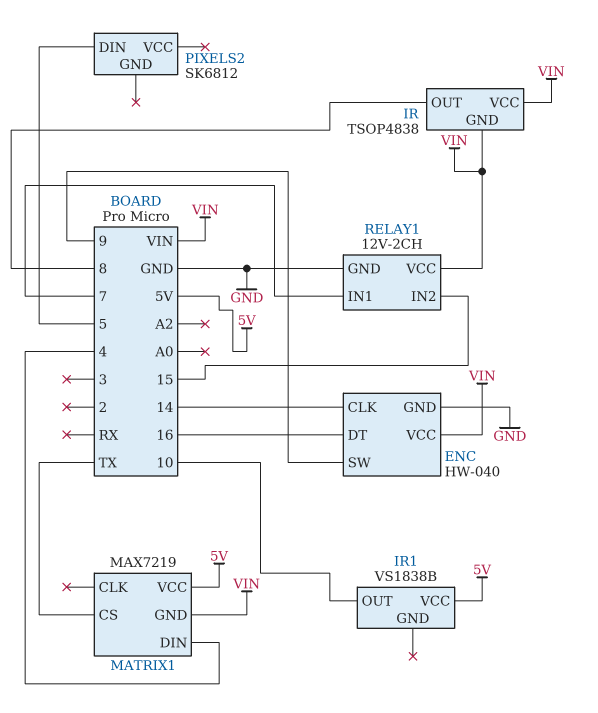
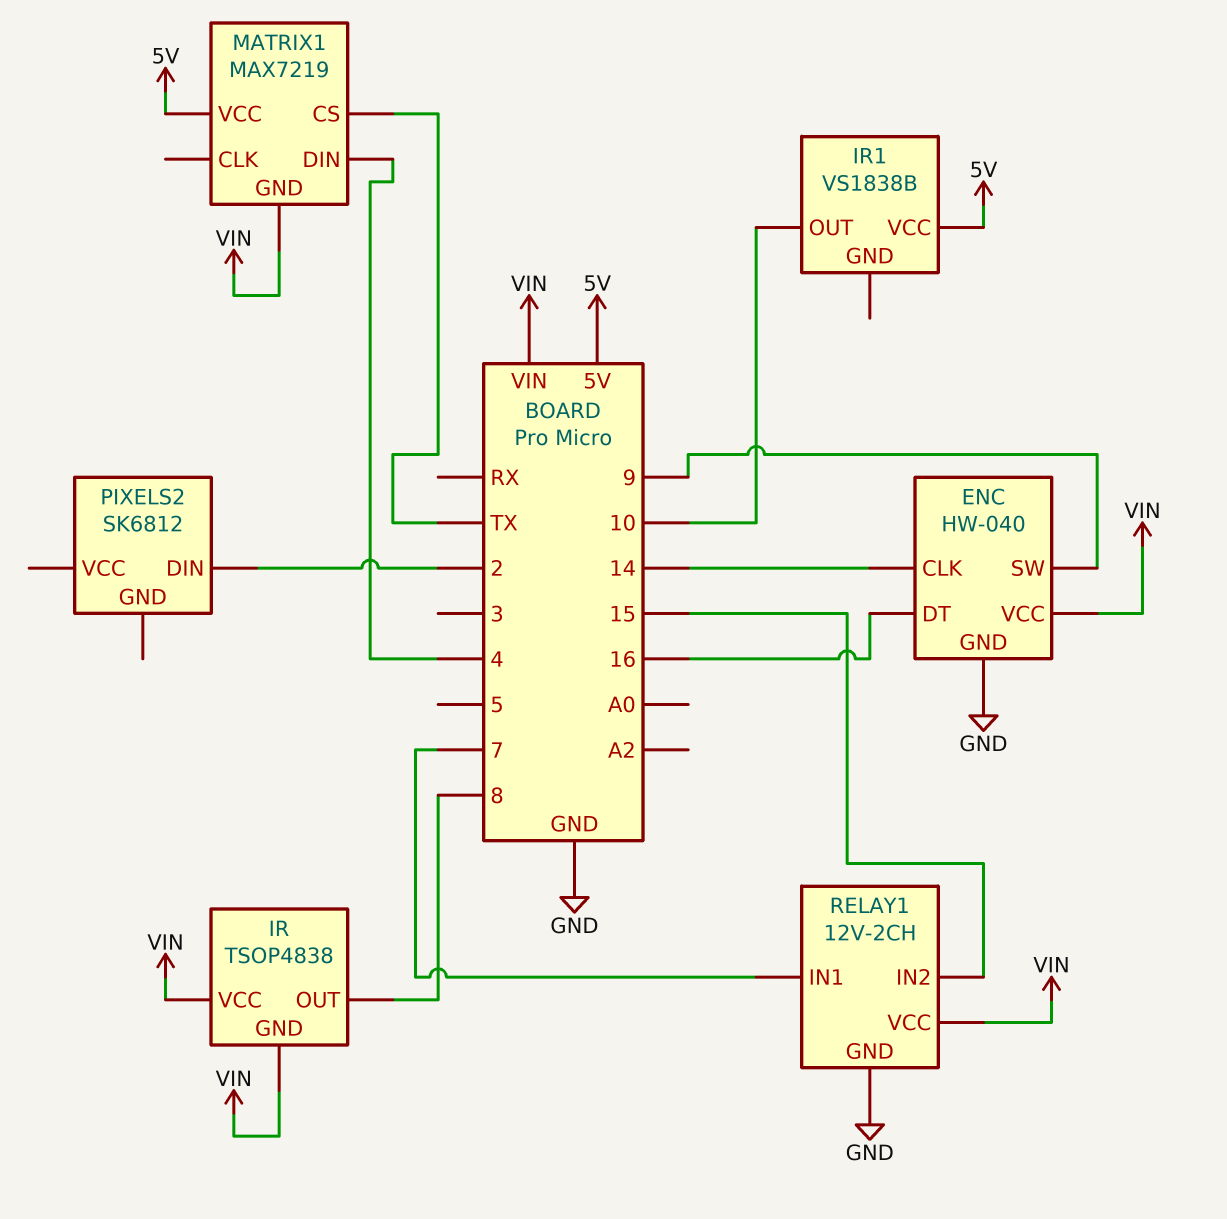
PIXELS2 pin DIN: 5 -> 2

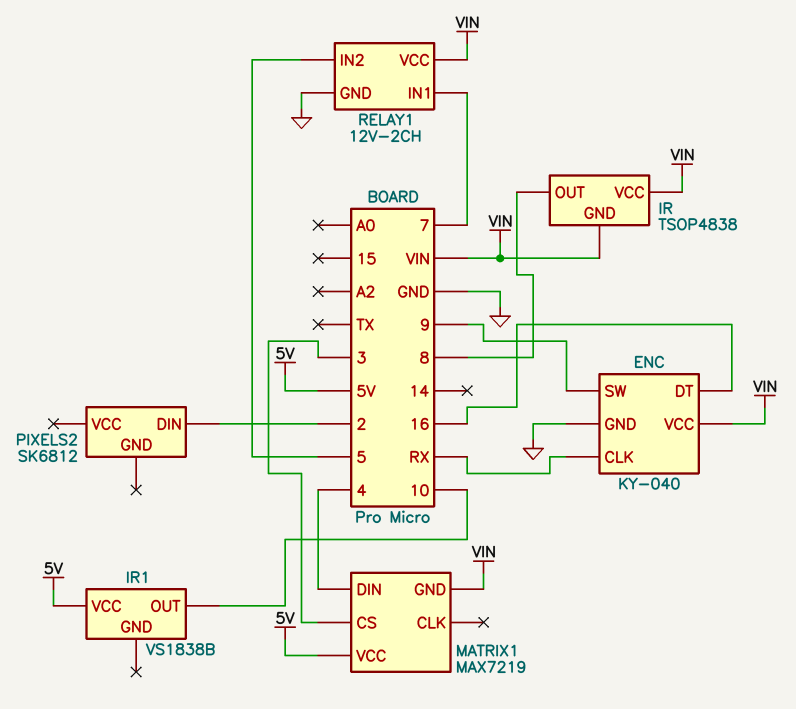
ENC: HW-040 -> KY-040
ENC pin CLK: 14 -> RX
MATRIX1 pin CS: TX -> 3
RELAY1 pin IN2: 15 -> 5

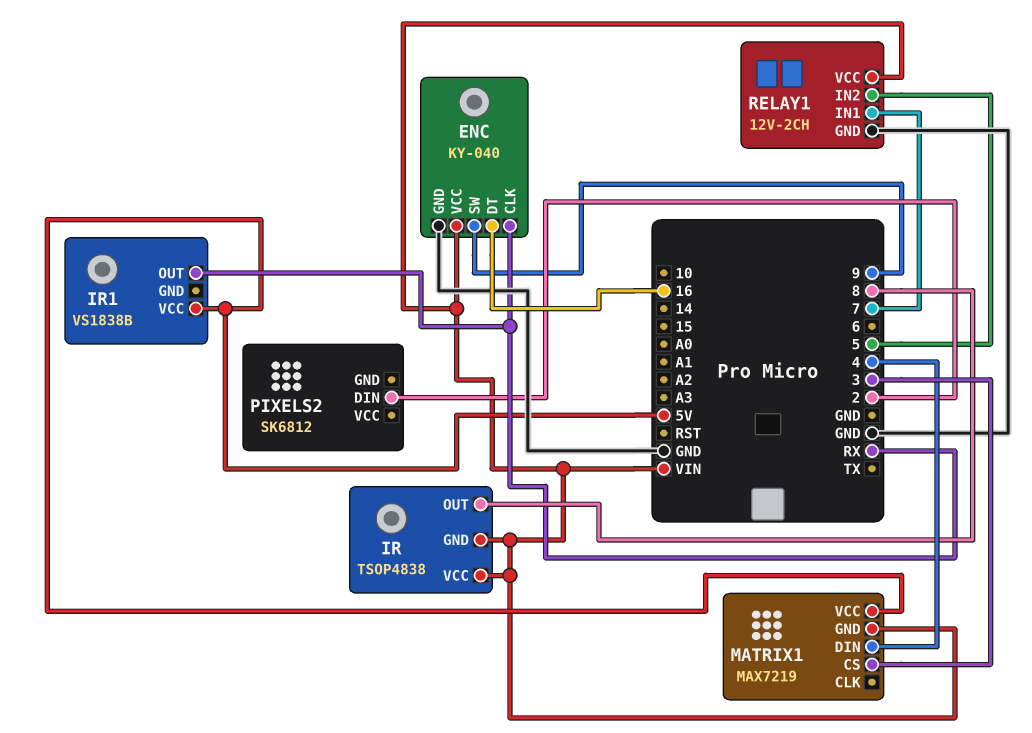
IR1 pin OUT: 10 -> RX

